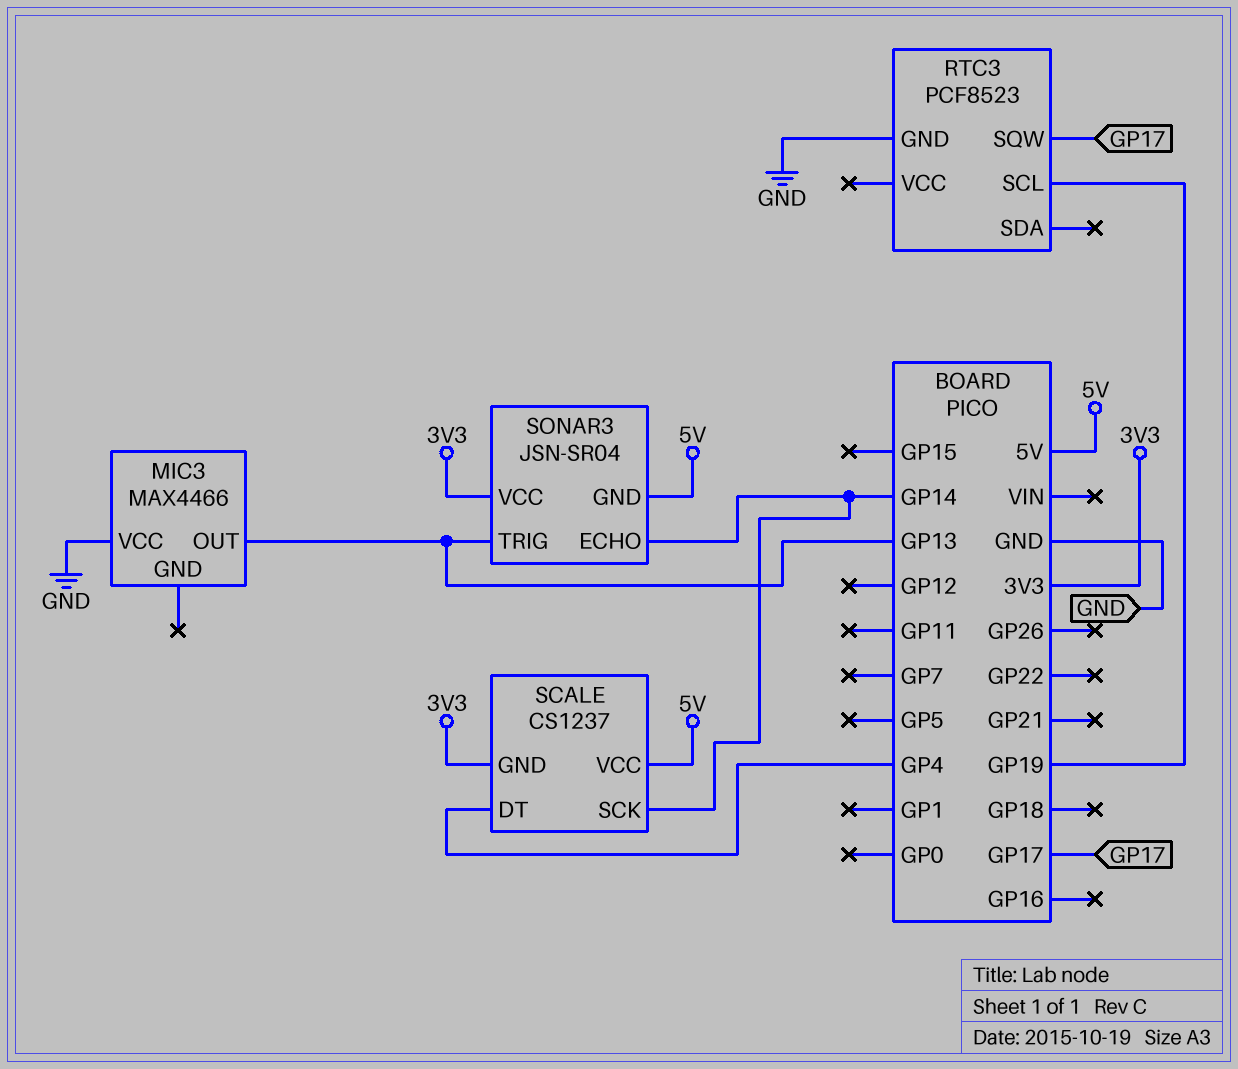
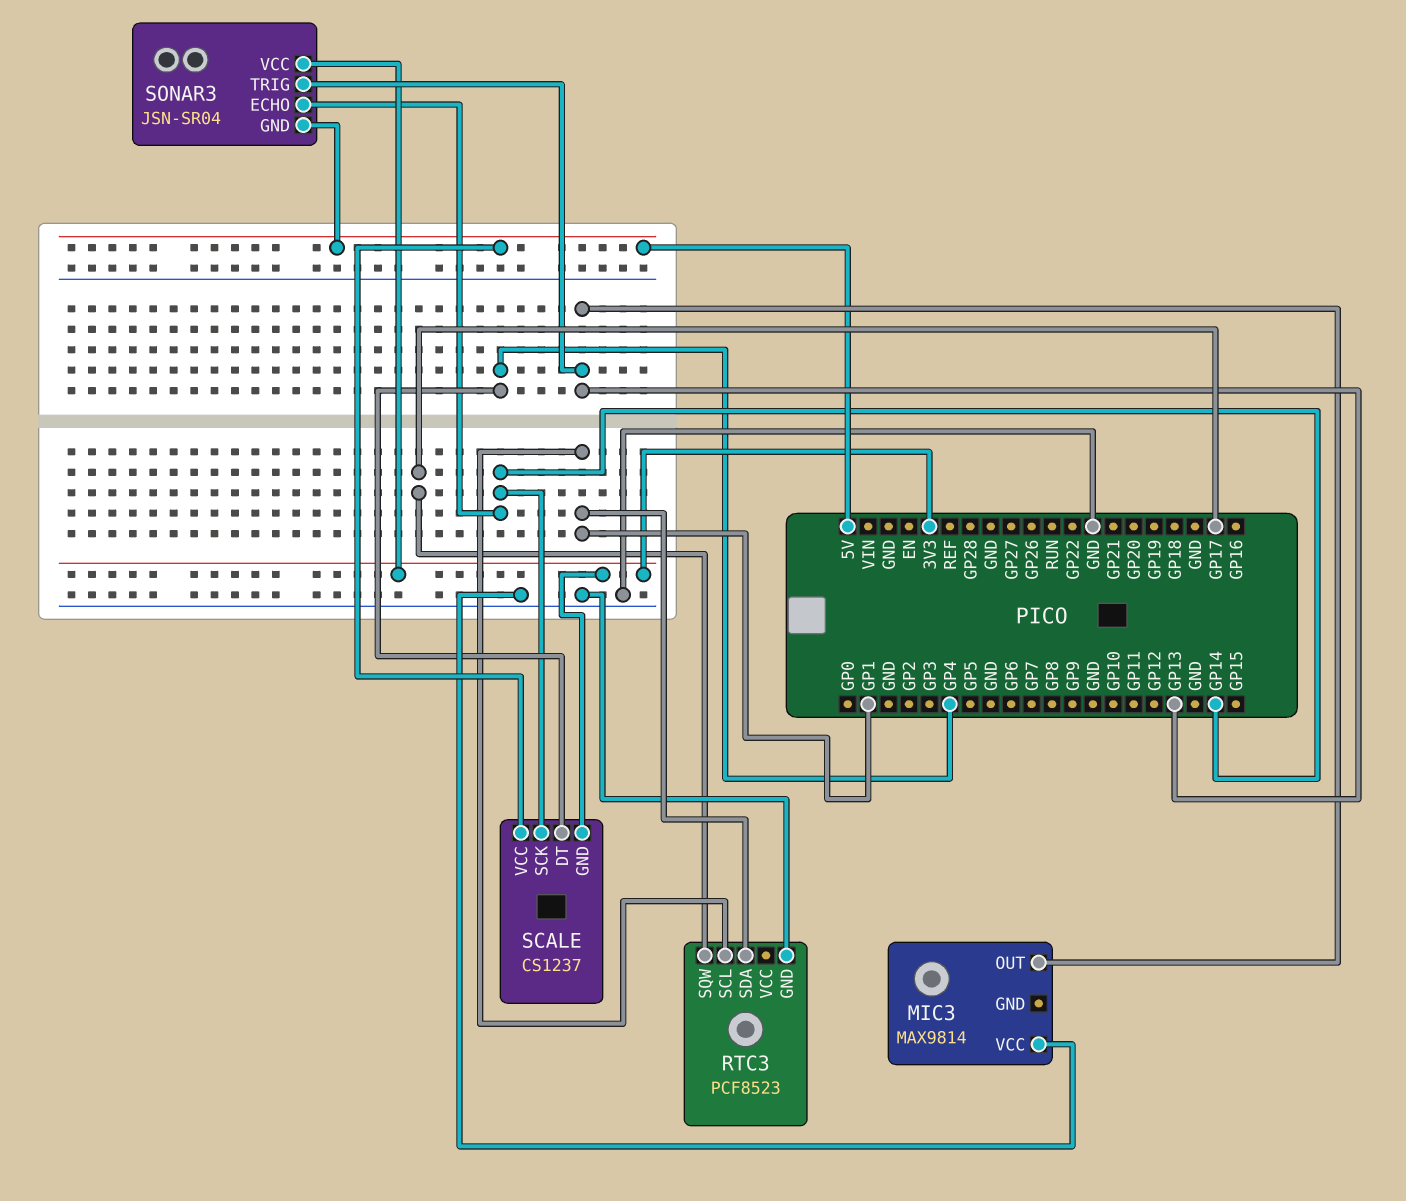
MIC3: MAX4466 -> MAX9814
RTC3 pin SCL: GP19 -> GP1
RTC3 pin SDA: none -> GP1

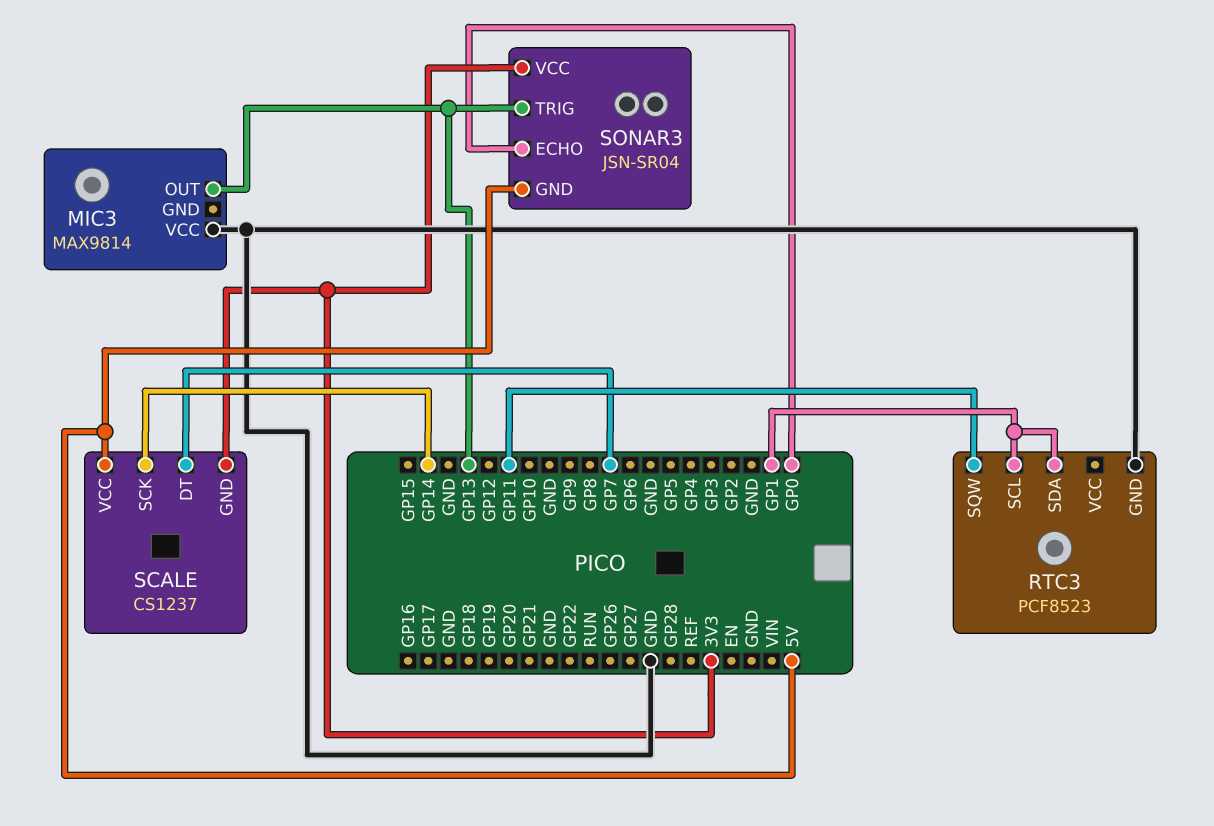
RTC3 pin SQW: GP17 -> GP11
SCALE pin DT: GP4 -> GP7
SONAR3 pin ECHO: GP14 -> GP0

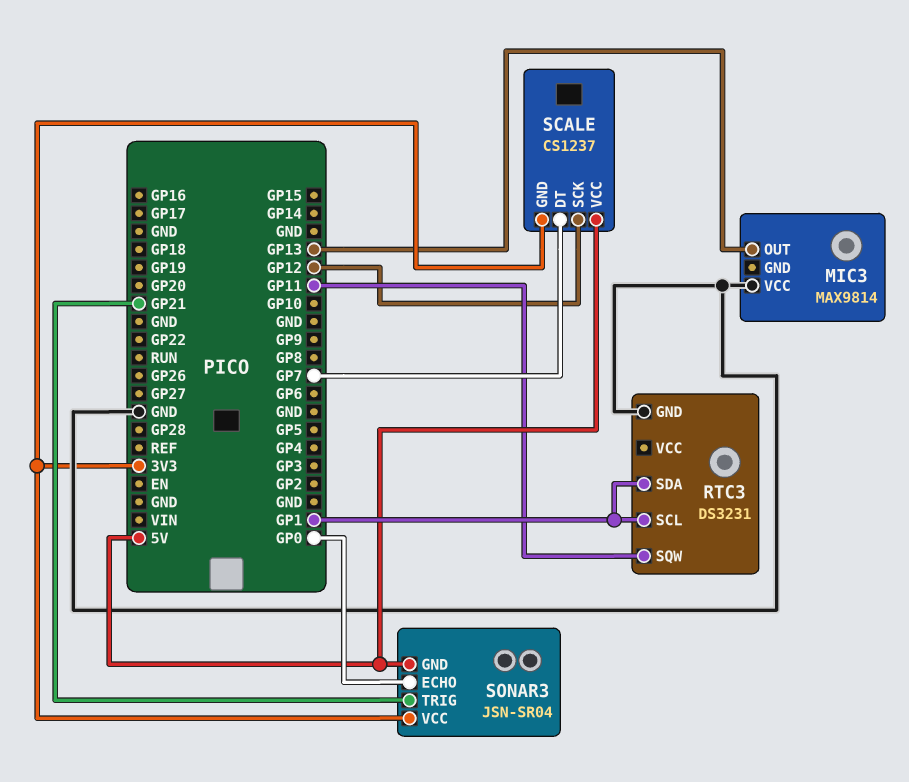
RTC3: PCF8523 -> DS3231
SCALE pin SCK: GP14 -> GP12
SONAR3 pin TRIG: GP13 -> GP21

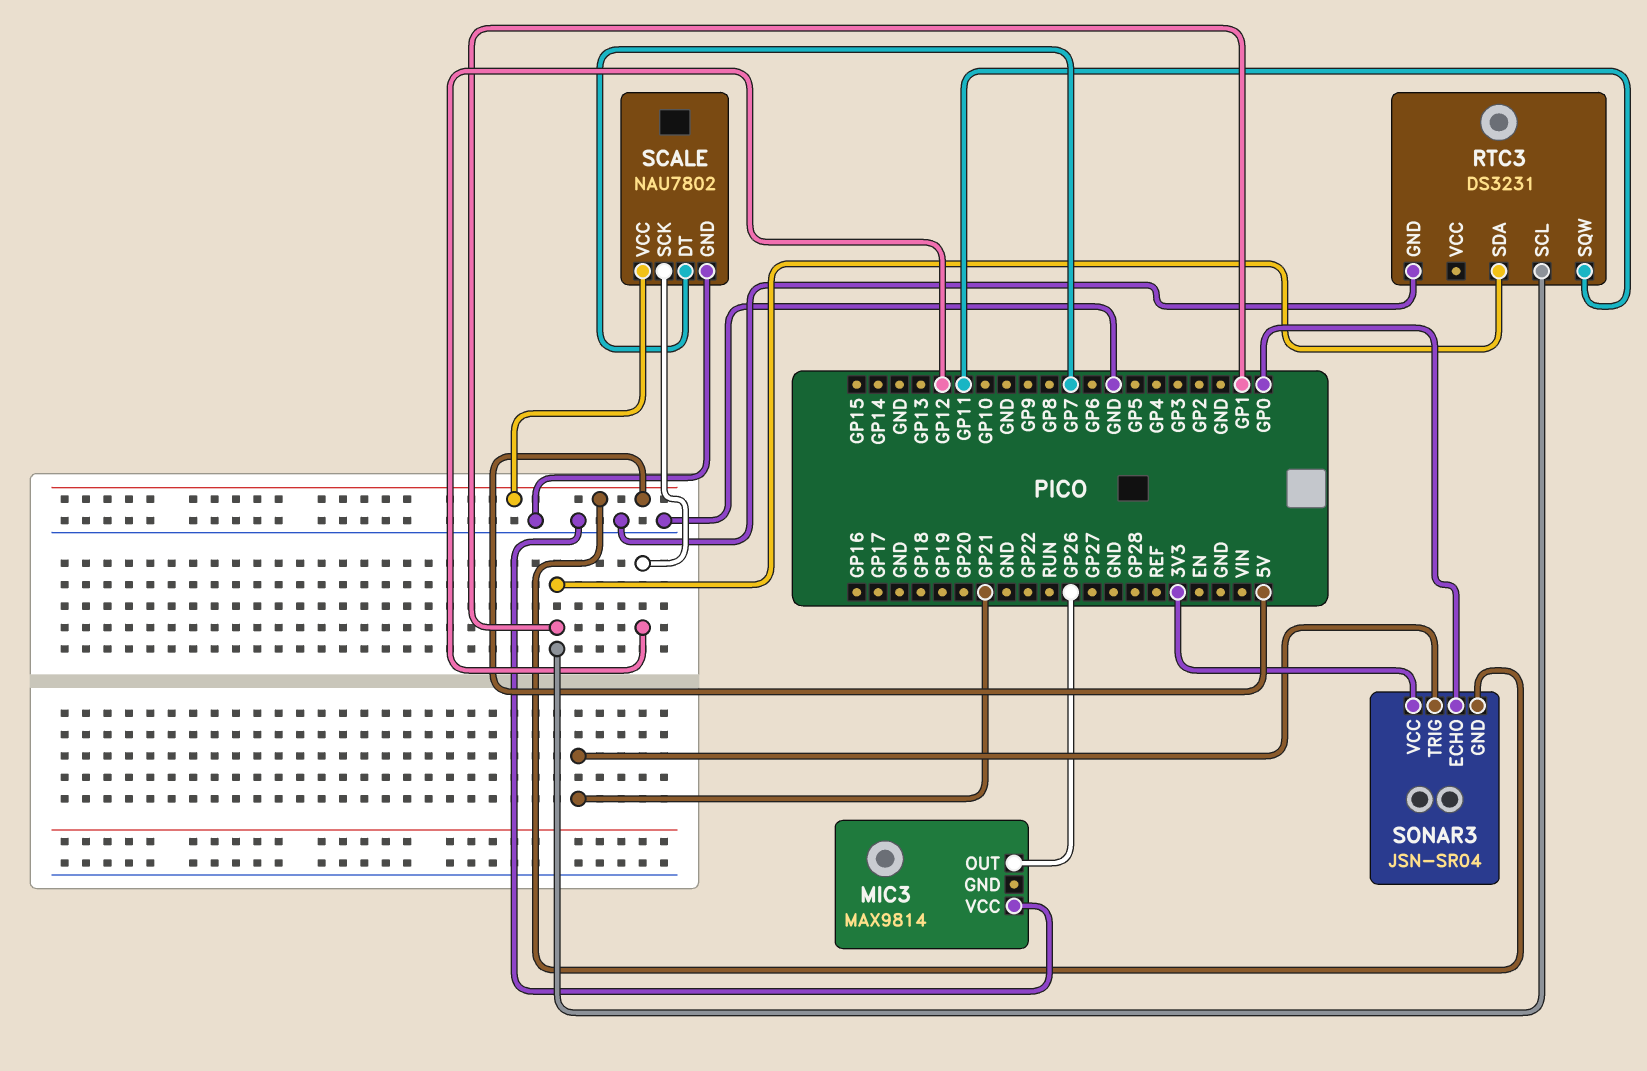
MIC3 pin OUT: GP13 -> GP26
SCALE: CS1237 -> NAU7802
SCALE pin GND: 3V3 -> GND

